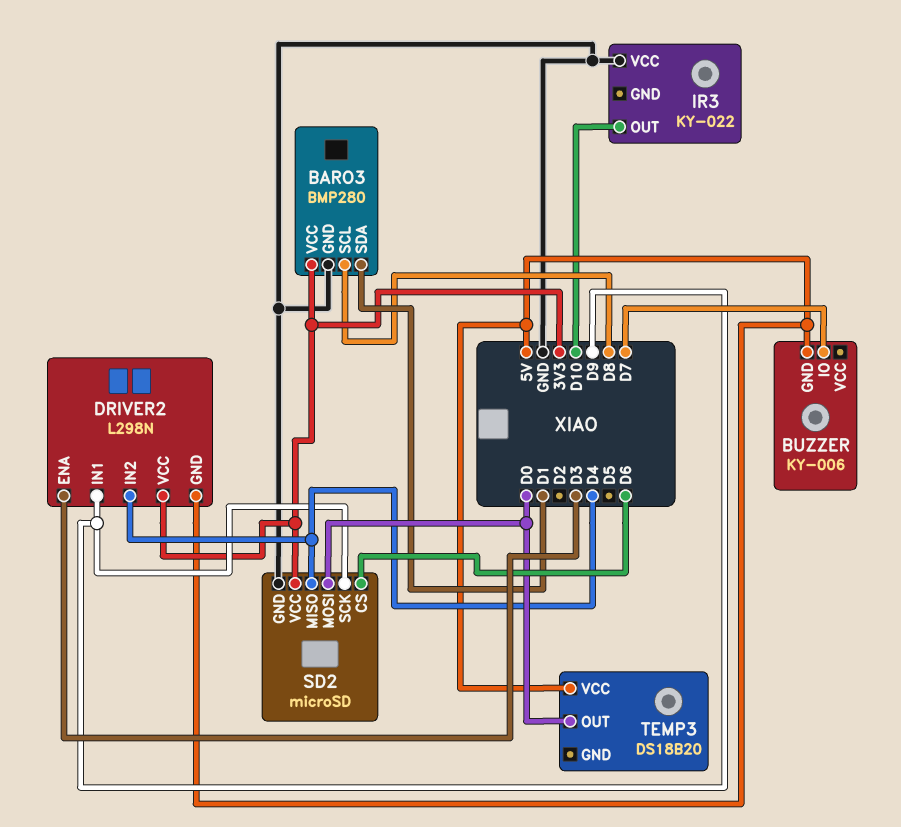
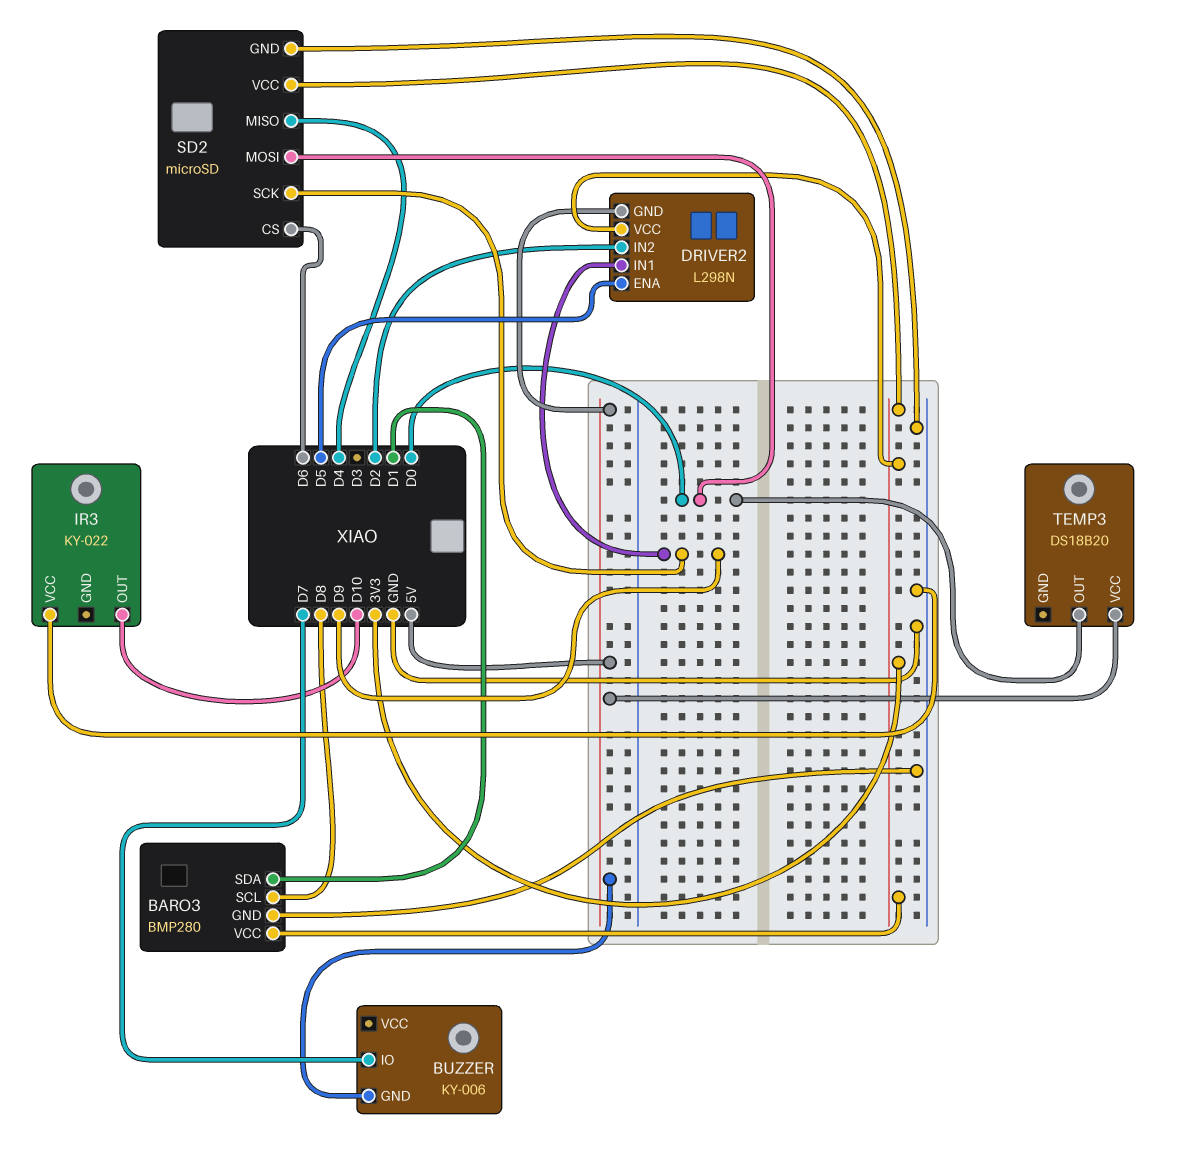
DRIVER2 pin ENA: D3 -> D5
DRIVER2 pin IN2: D4 -> D2

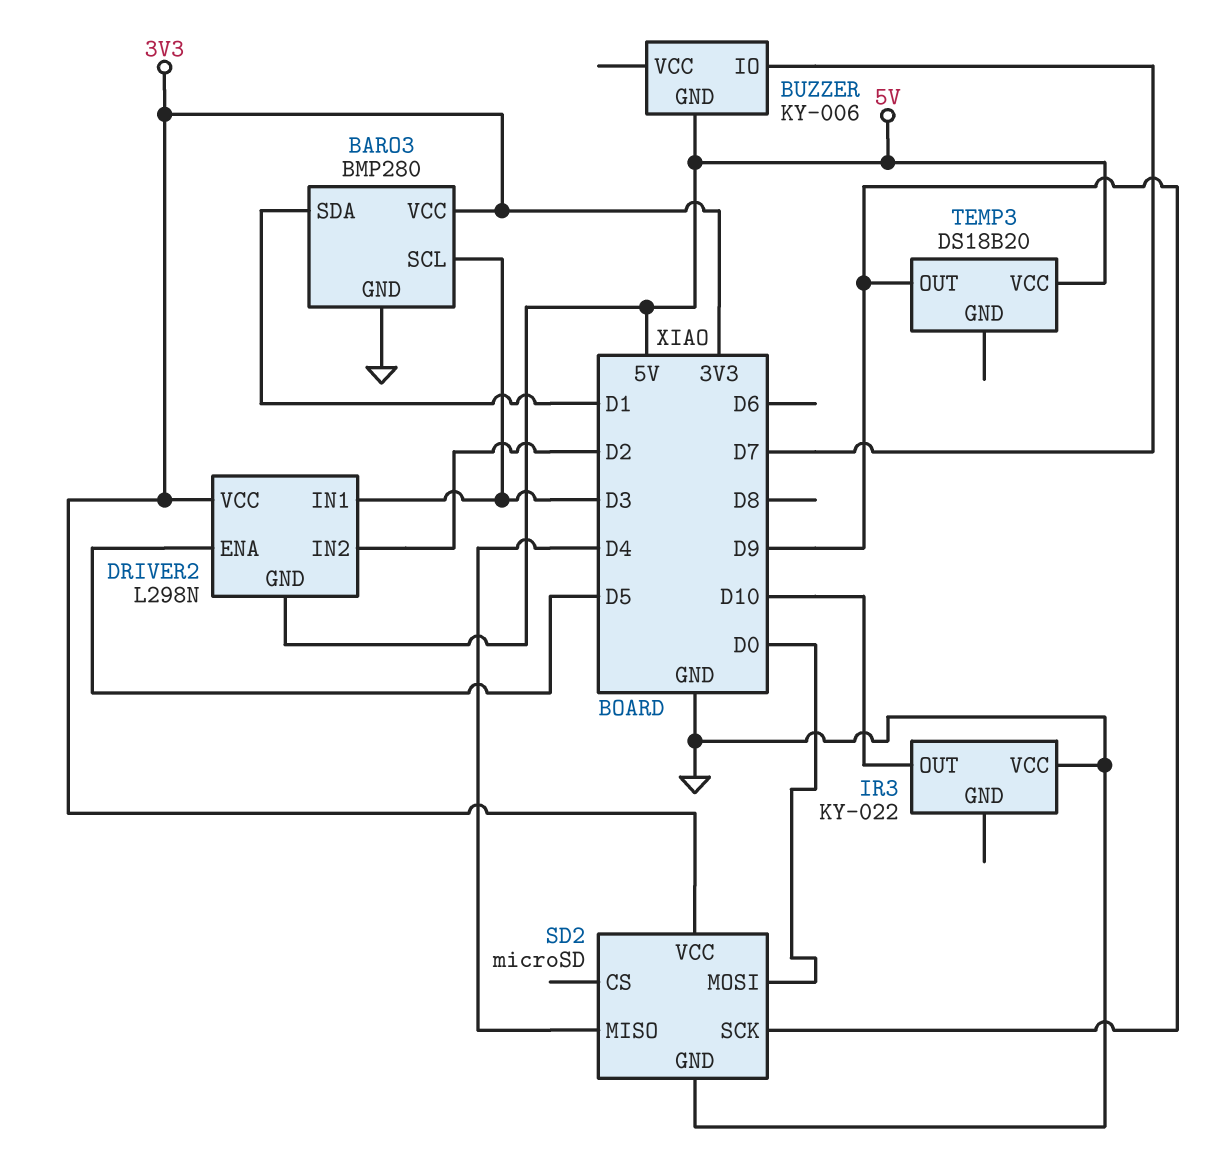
BARO3 pin SCL: D8 -> D3
DRIVER2 pin IN1: D9 -> D3
SD2 pin CS: D6 -> none
TEMP3 pin OUT: D0 -> D9

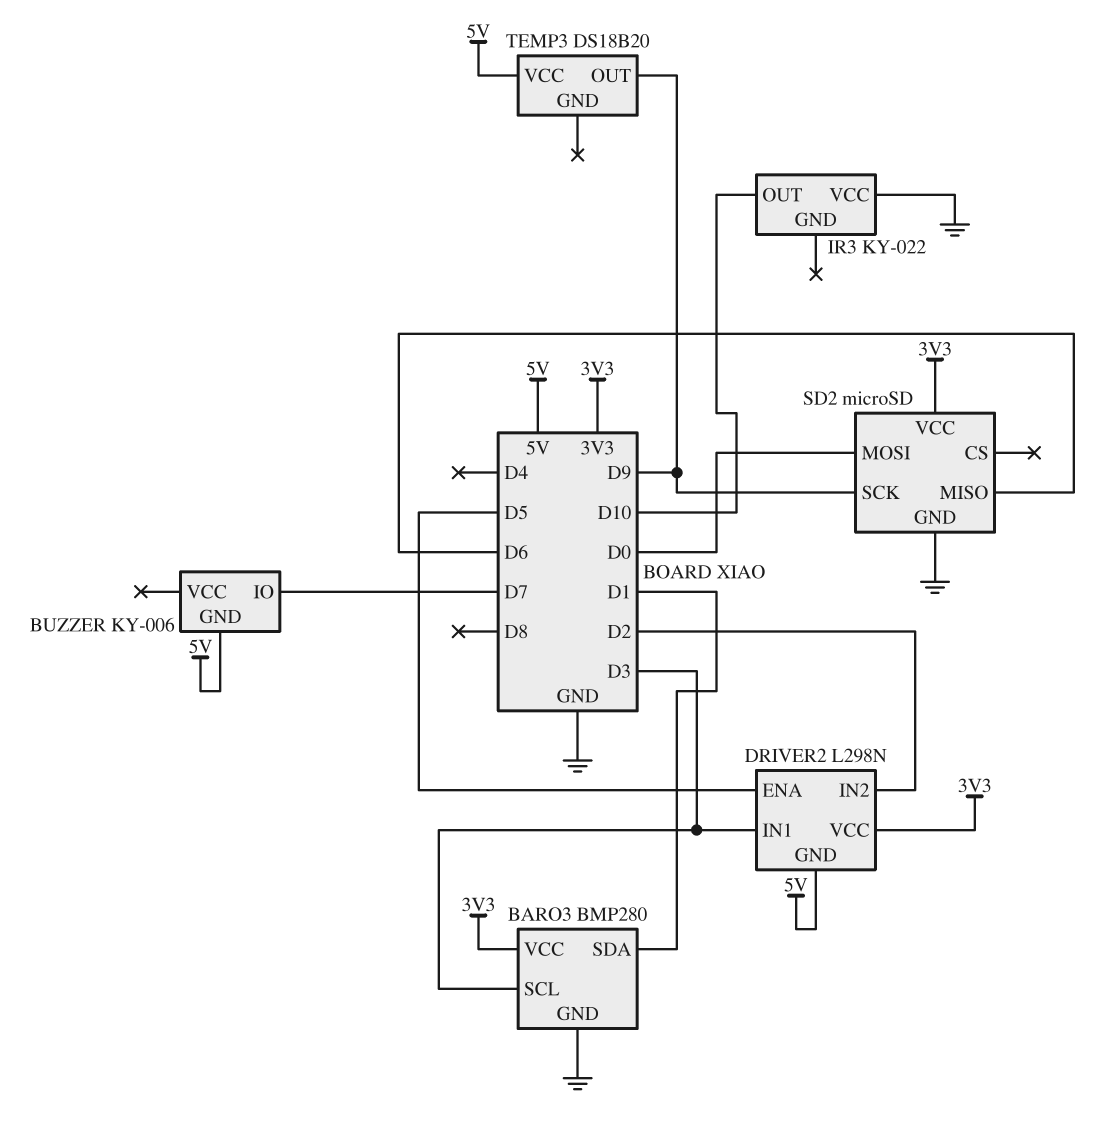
SD2 pin MISO: D4 -> D6

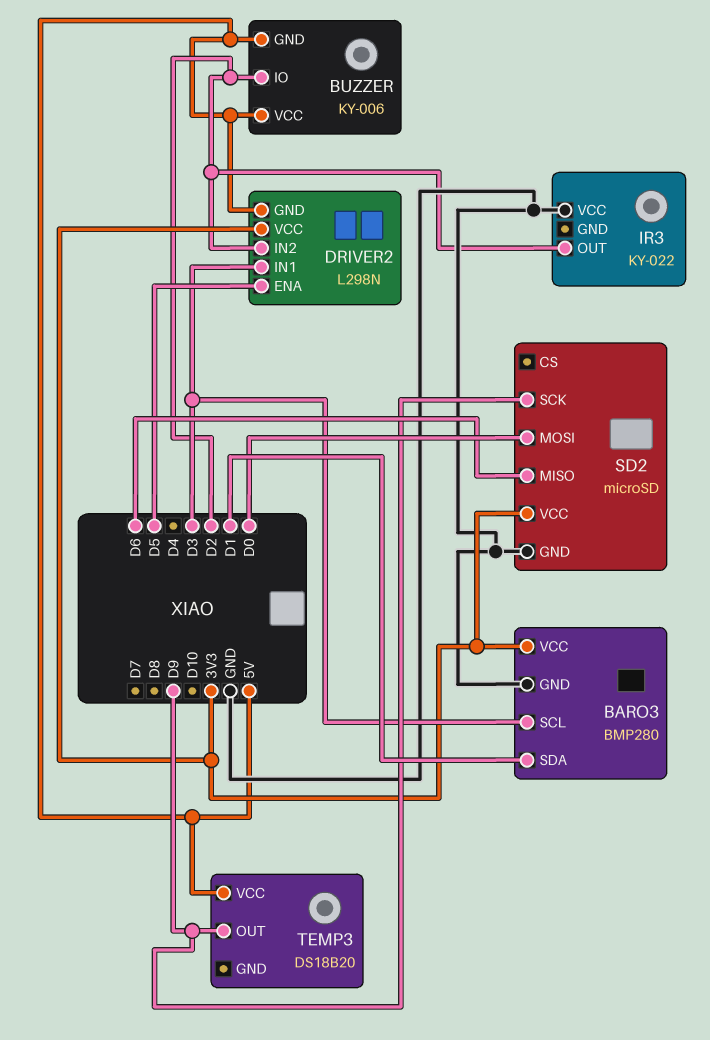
BUZZER pin IO: D7 -> D2
BUZZER pin VCC: none -> 5V
IR3 pin OUT: D10 -> D2

